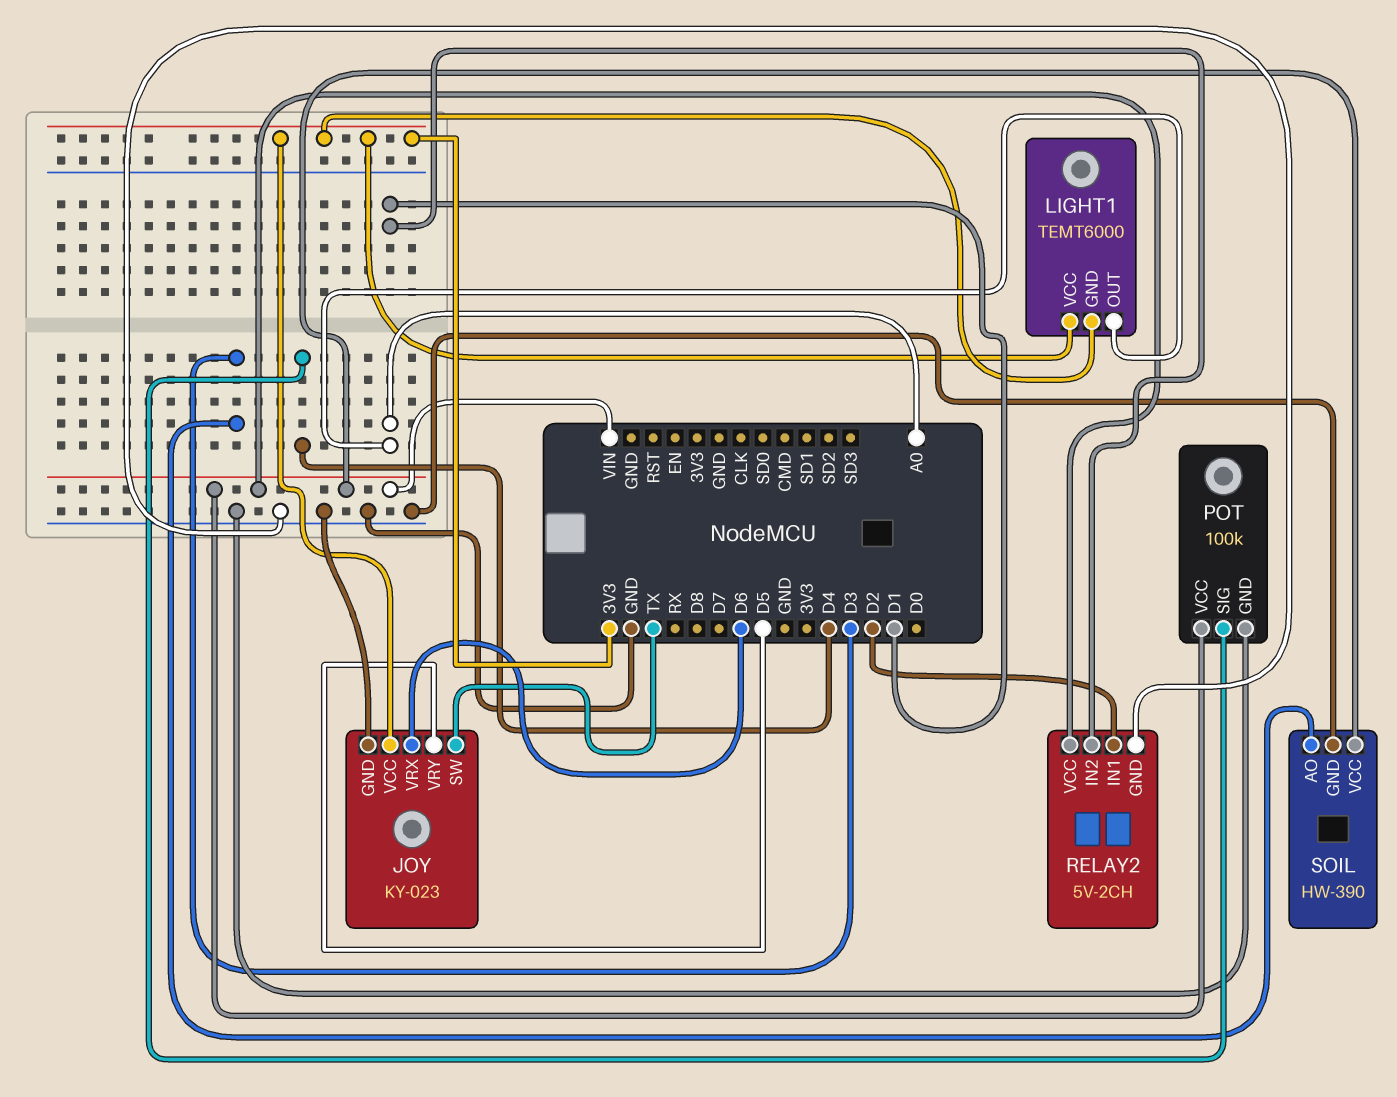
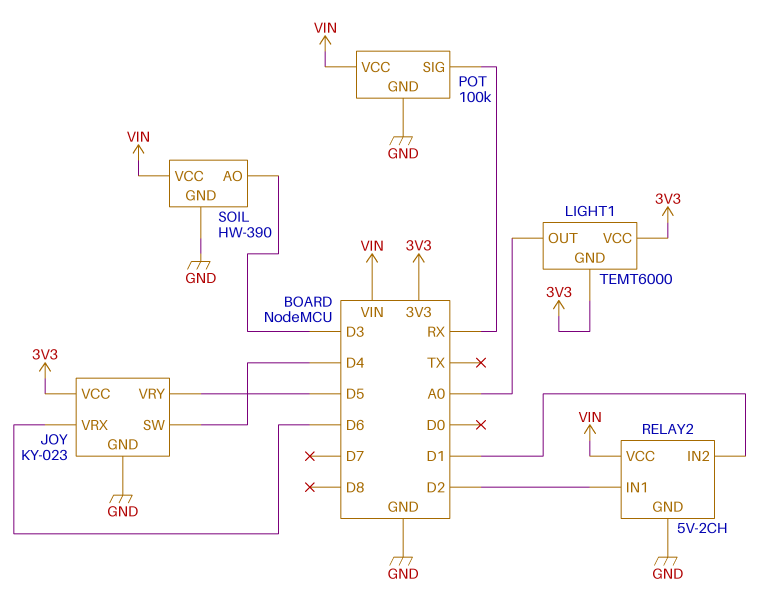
JOY pin SW: TX -> D4
POT pin SIG: D4 -> RX

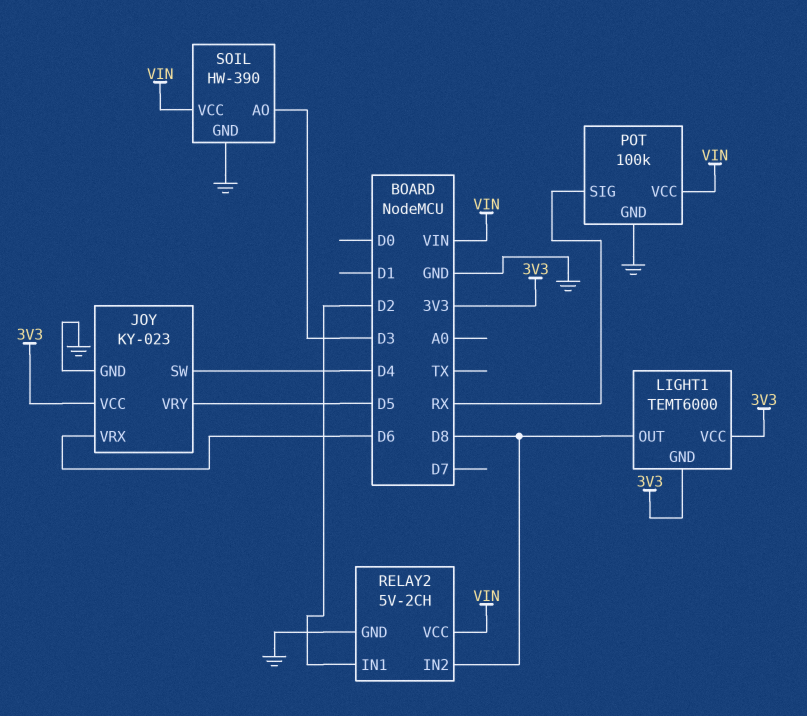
LIGHT1 pin OUT: A0 -> D8
RELAY2 pin IN2: D1 -> D8

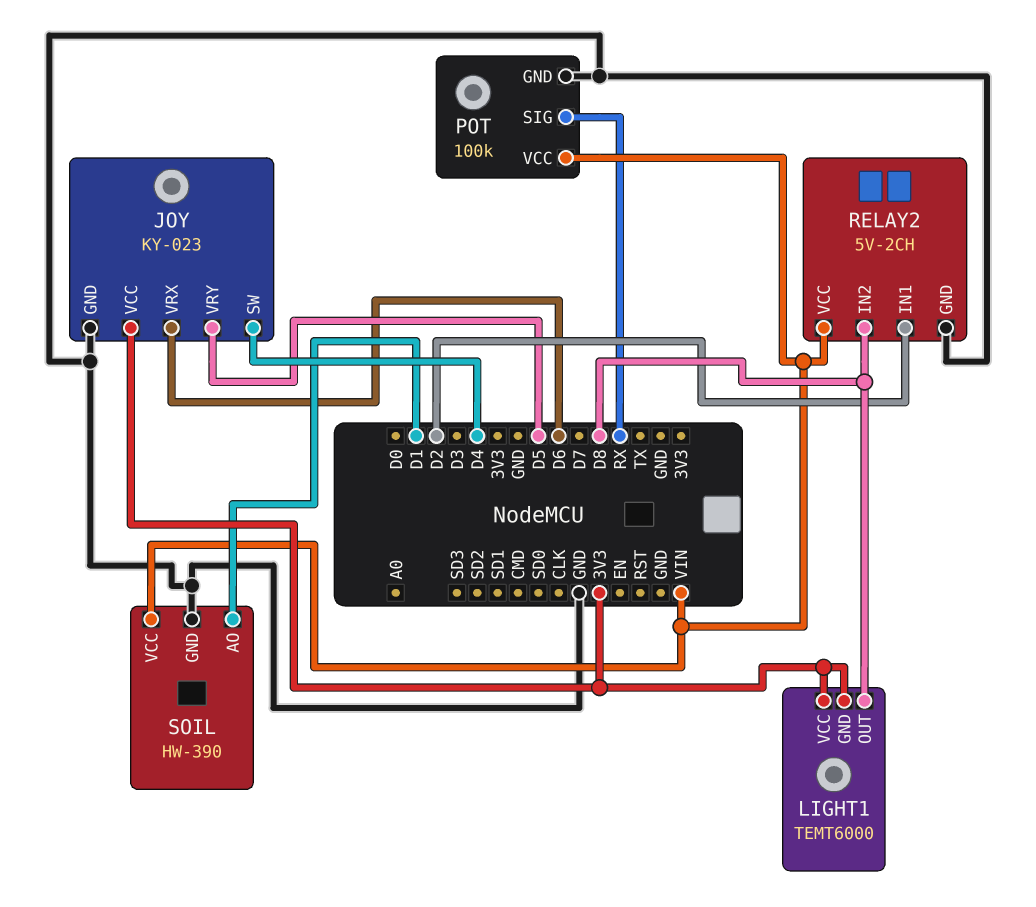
SOIL pin AO: D3 -> D1

